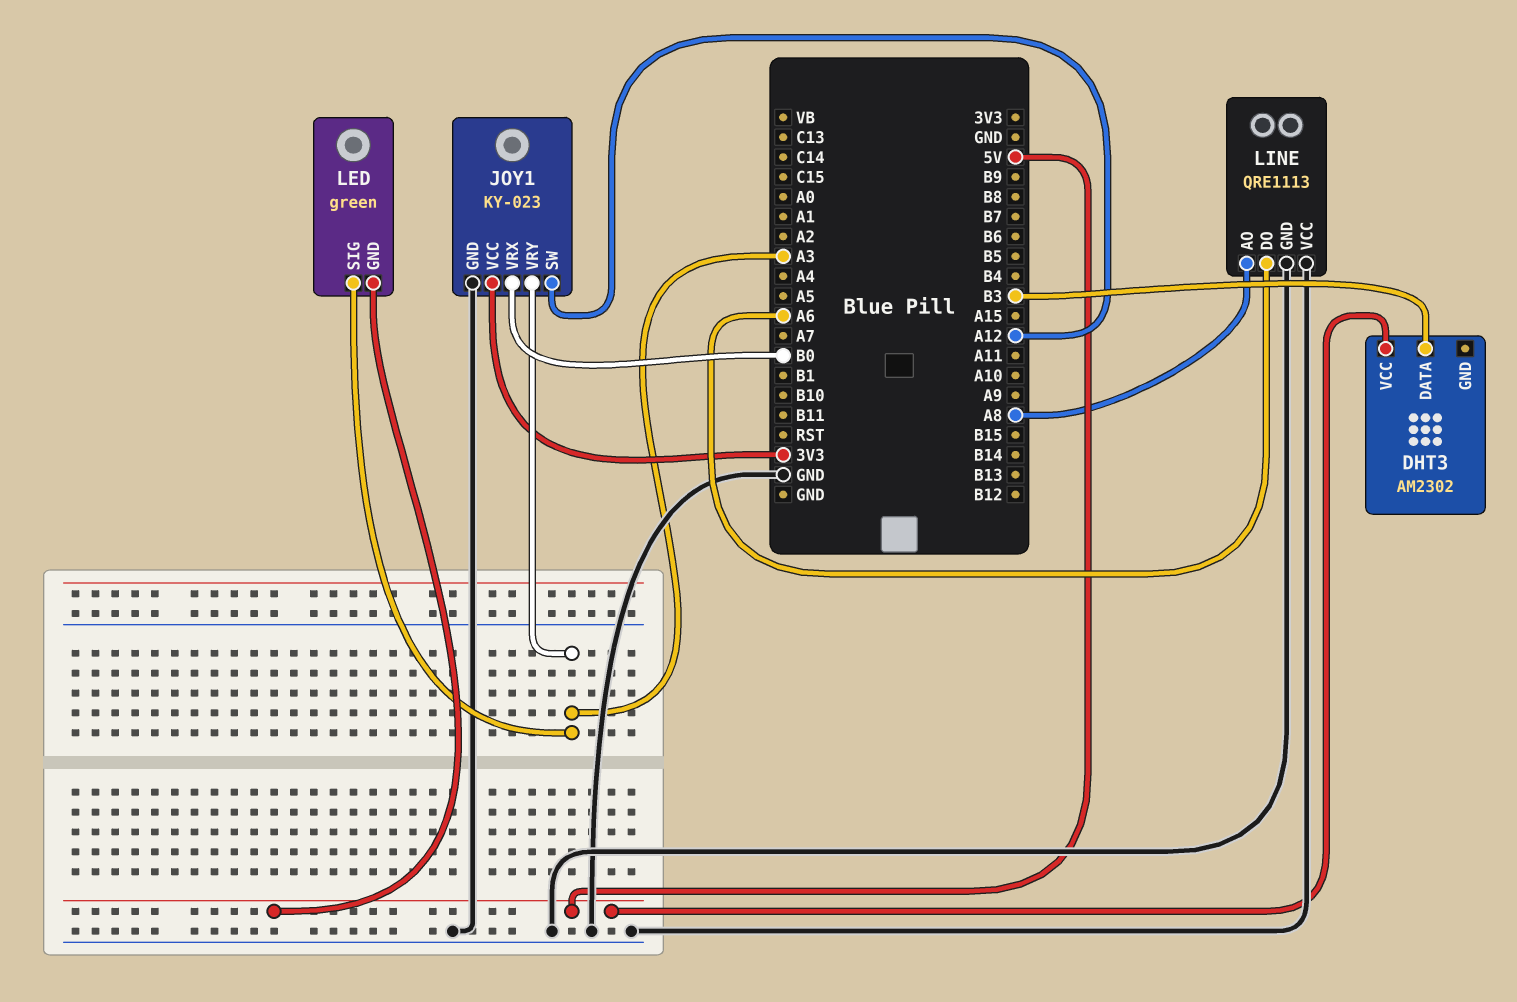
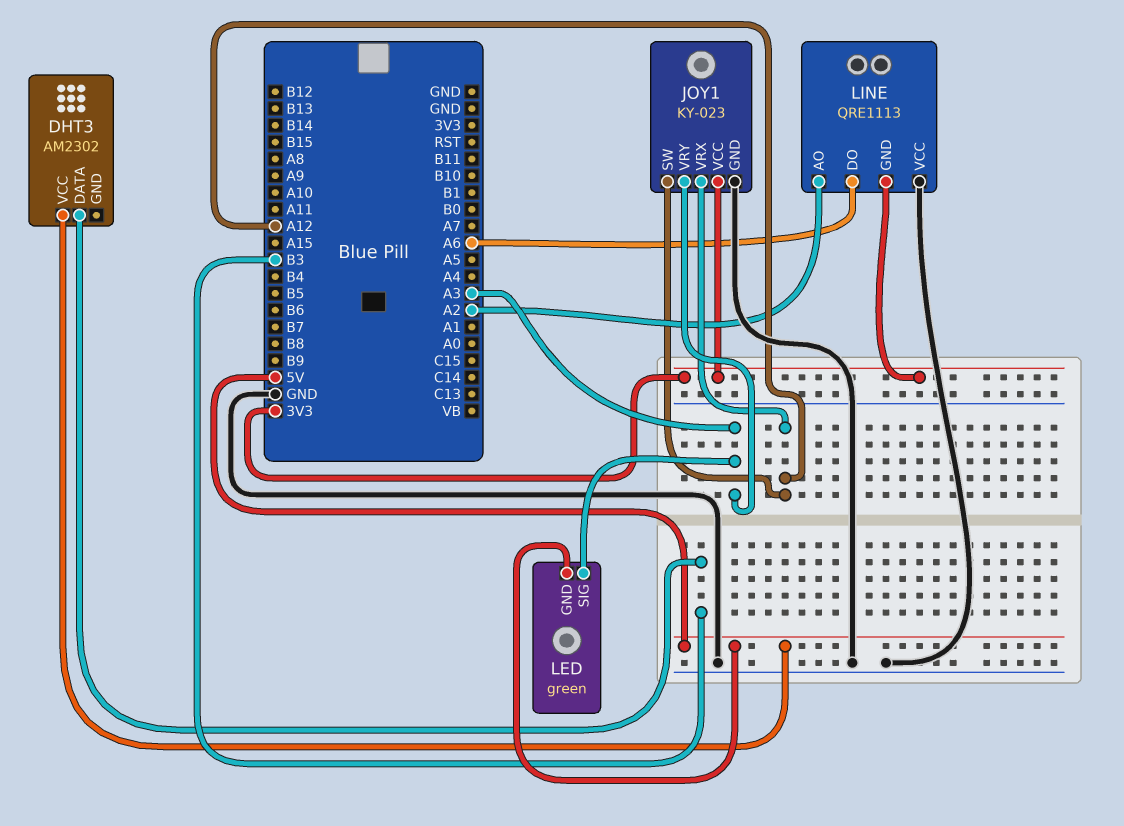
JOY1 pin VRX: B0 -> A12
LINE pin AO: A8 -> A2
LINE pin GND: GND -> 3V3

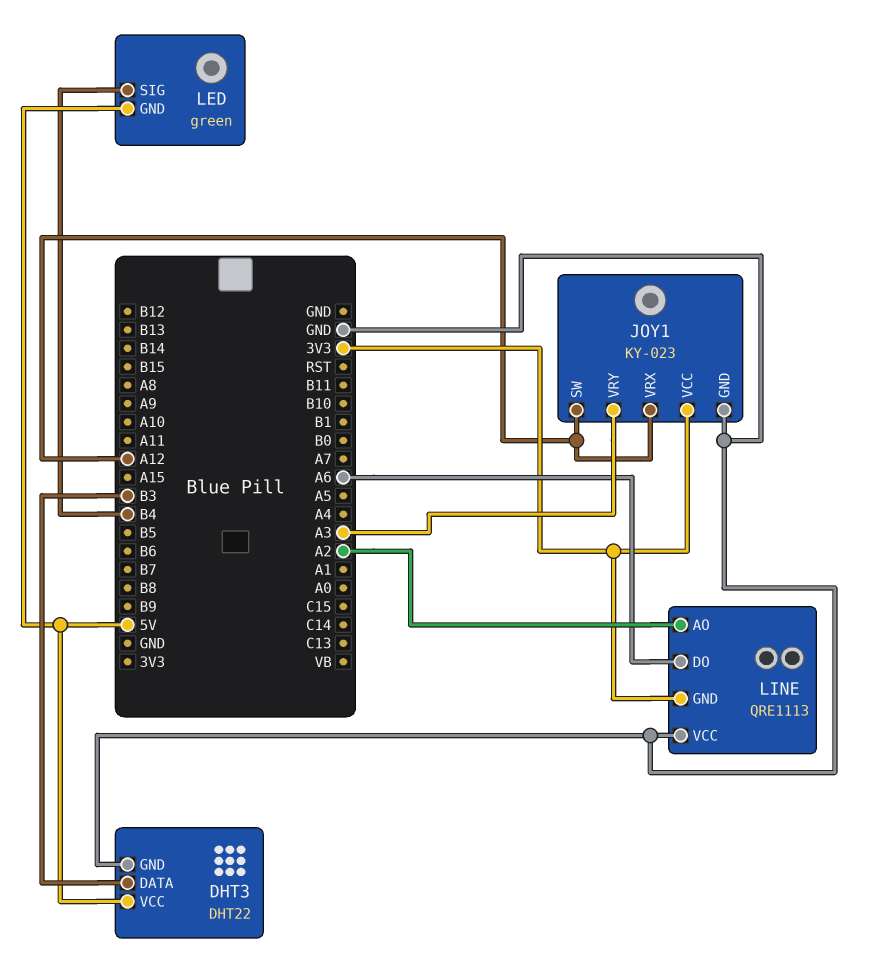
DHT3: AM2302 -> DHT22
DHT3 pin GND: none -> GND
LED pin SIG: A3 -> B4

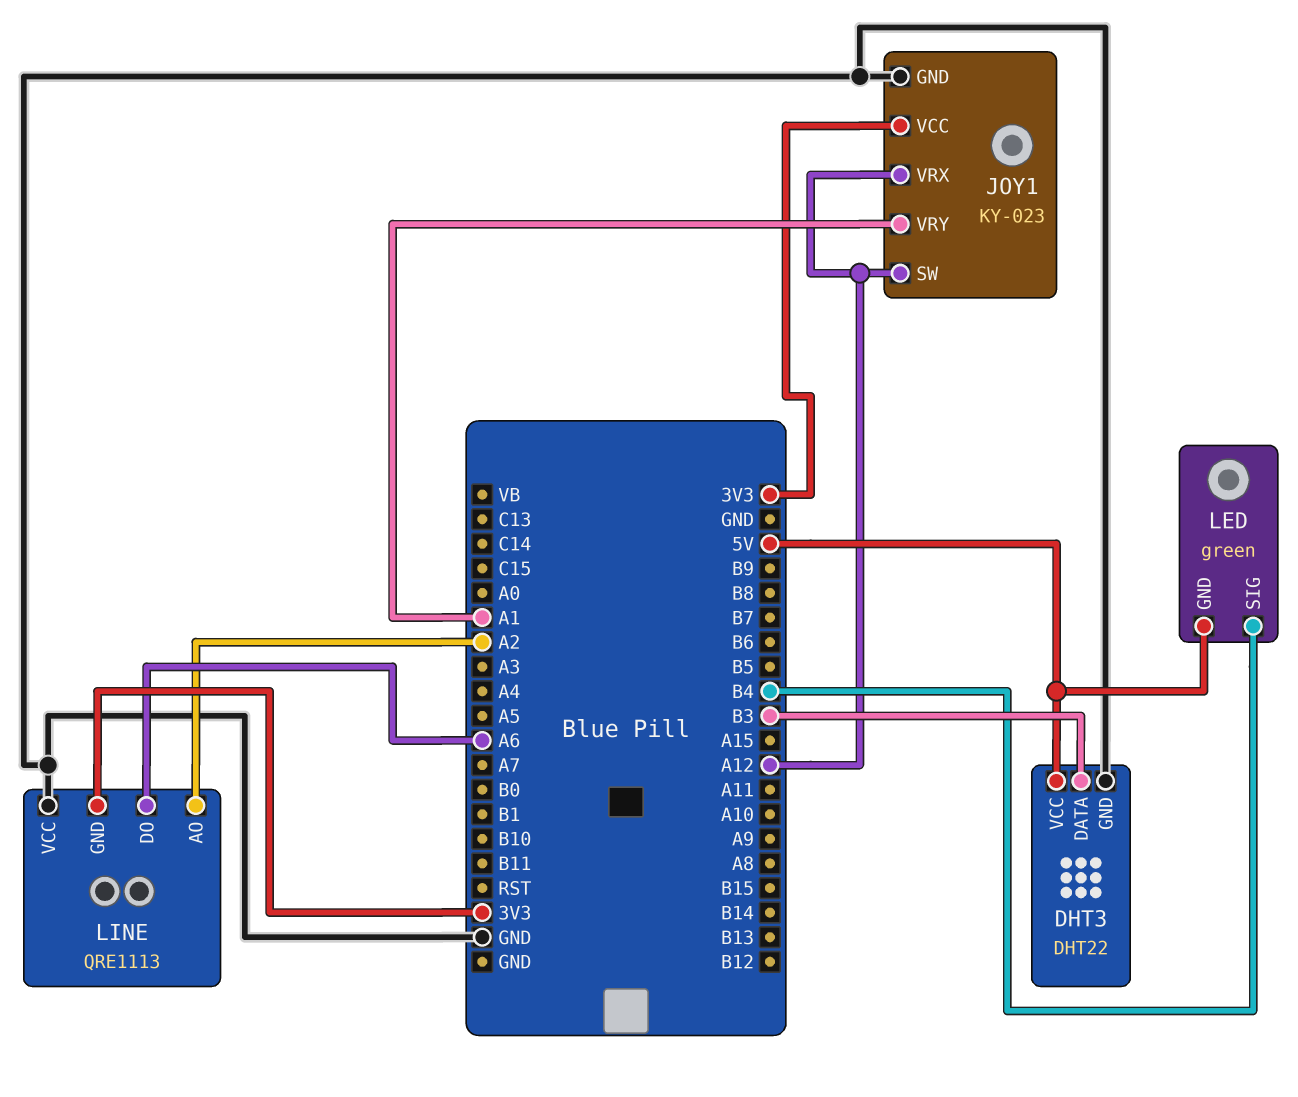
JOY1 pin VRY: A3 -> A1

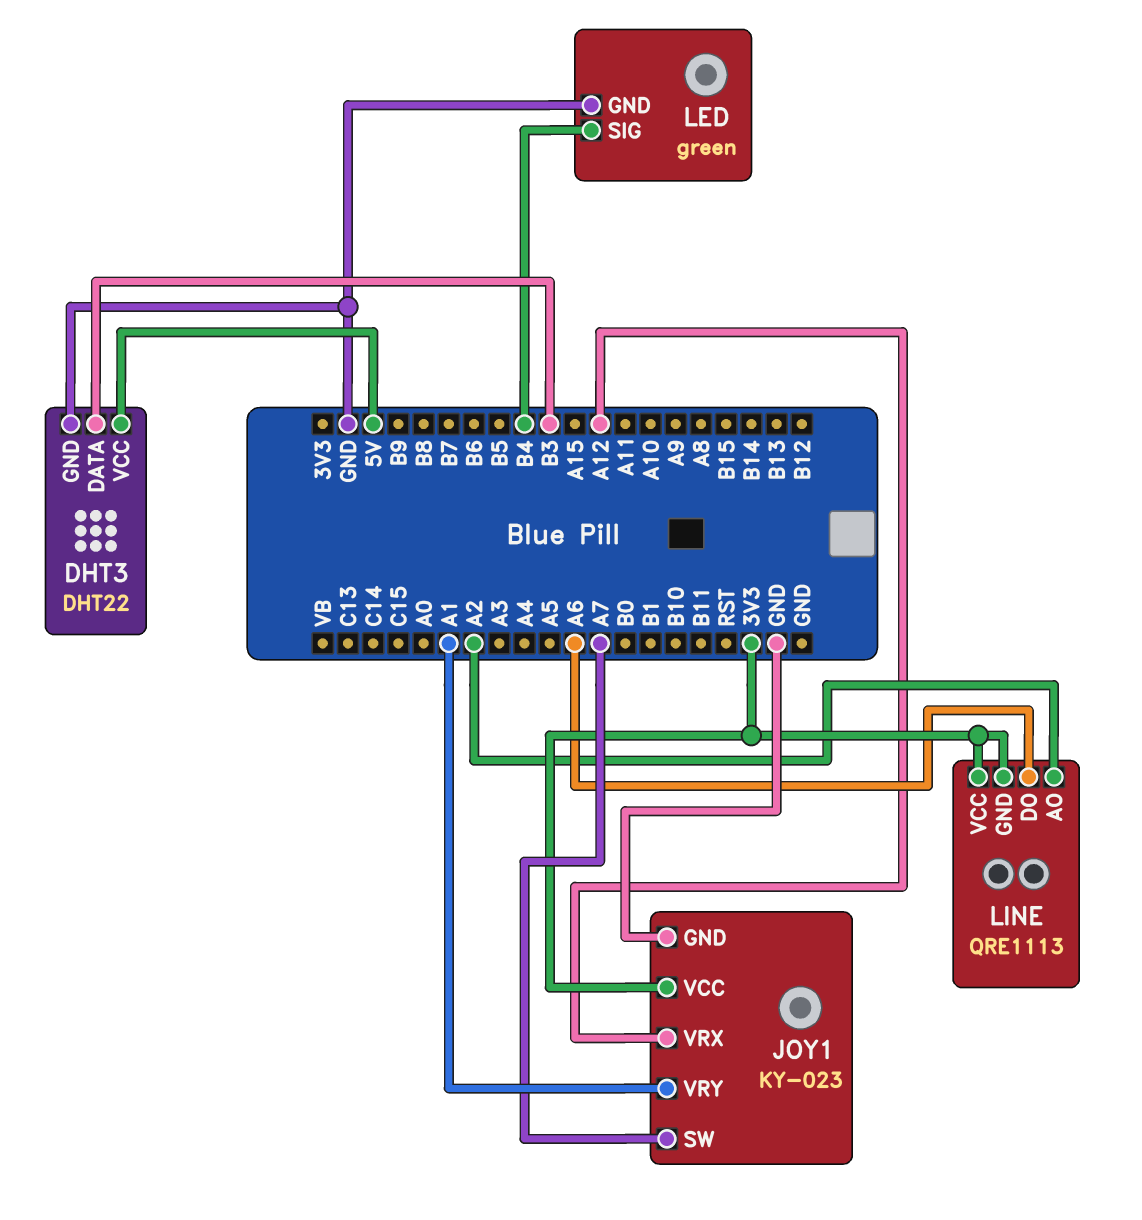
JOY1 pin SW: A12 -> A7
LED pin GND: 5V -> GND
LINE pin VCC: GND -> 3V3

